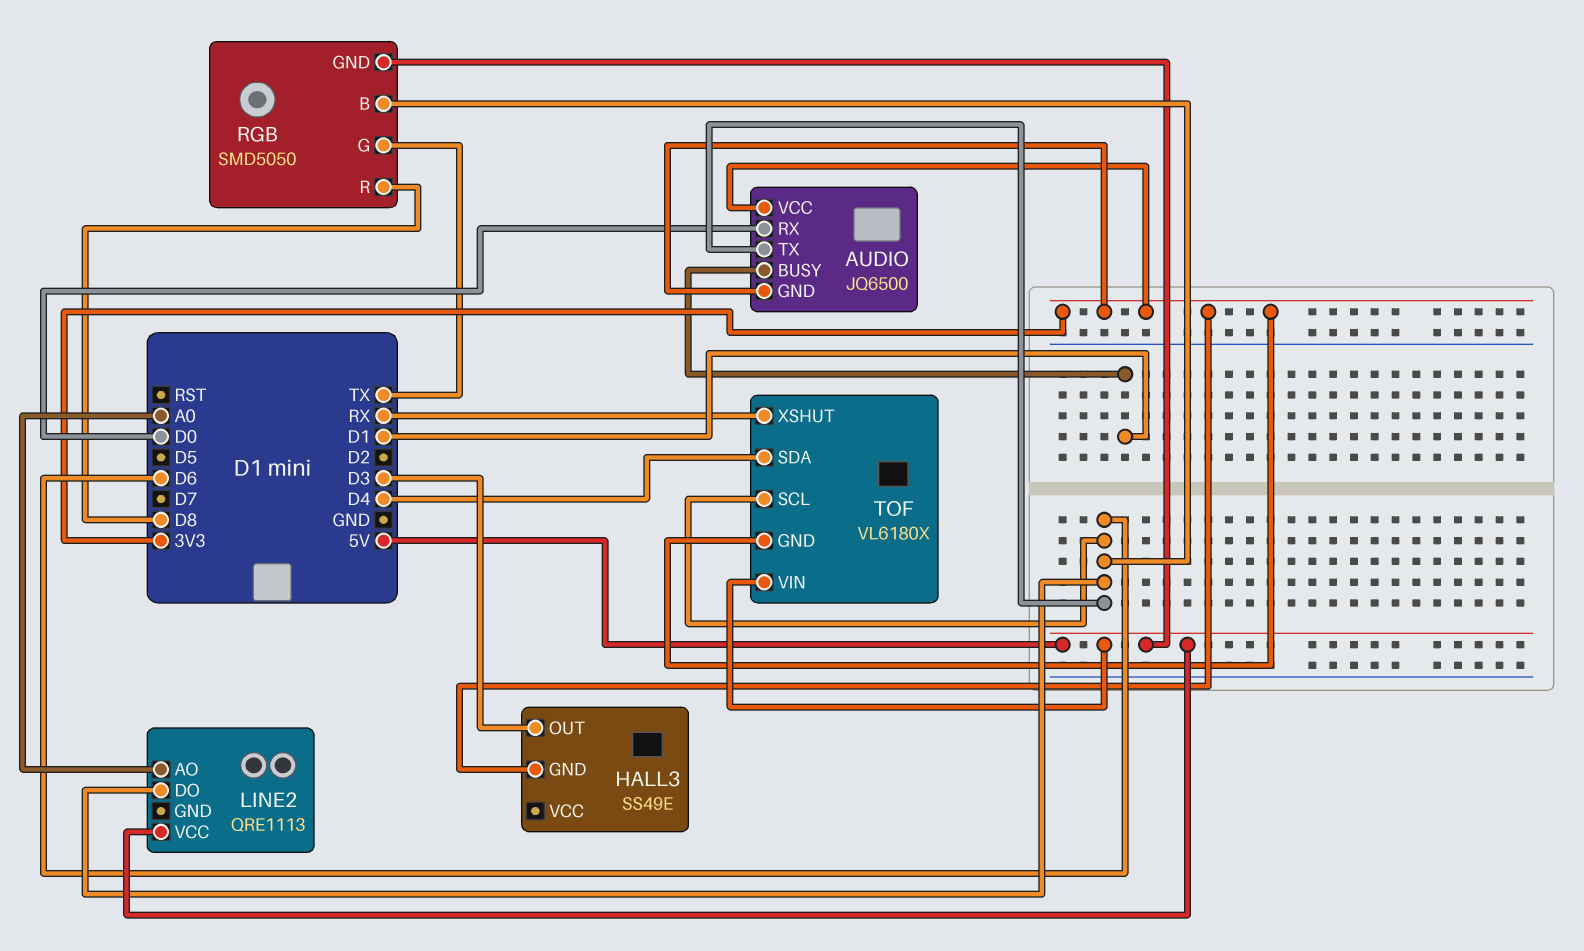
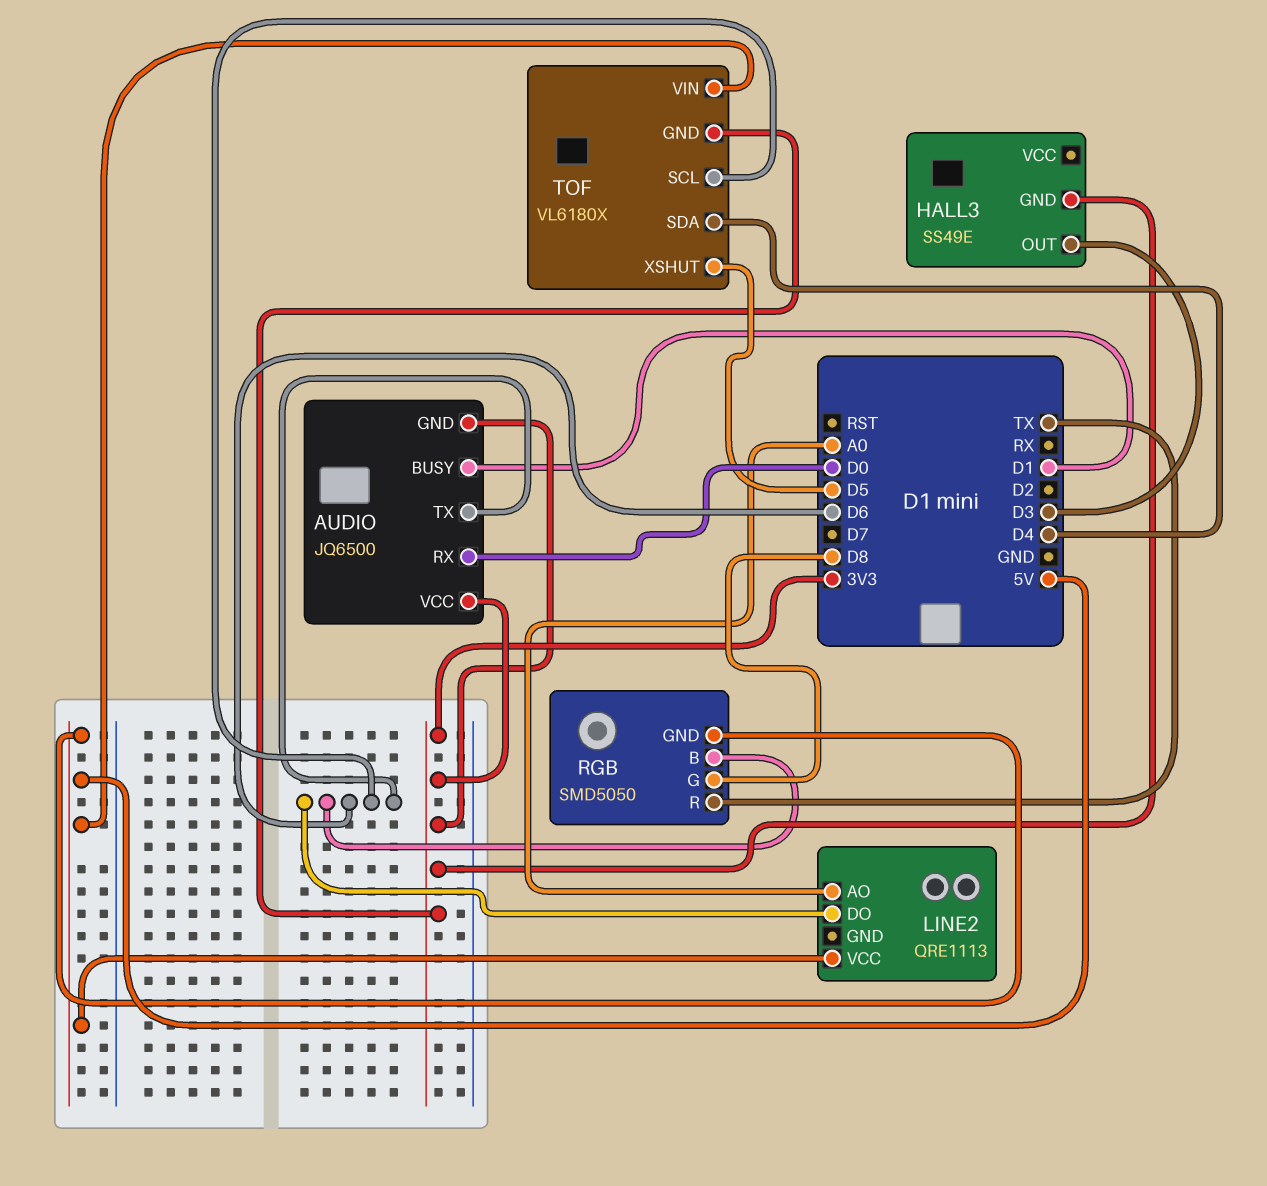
RGB pin G: TX -> D8
RGB pin R: D8 -> TX
TOF pin XSHUT: RX -> D5

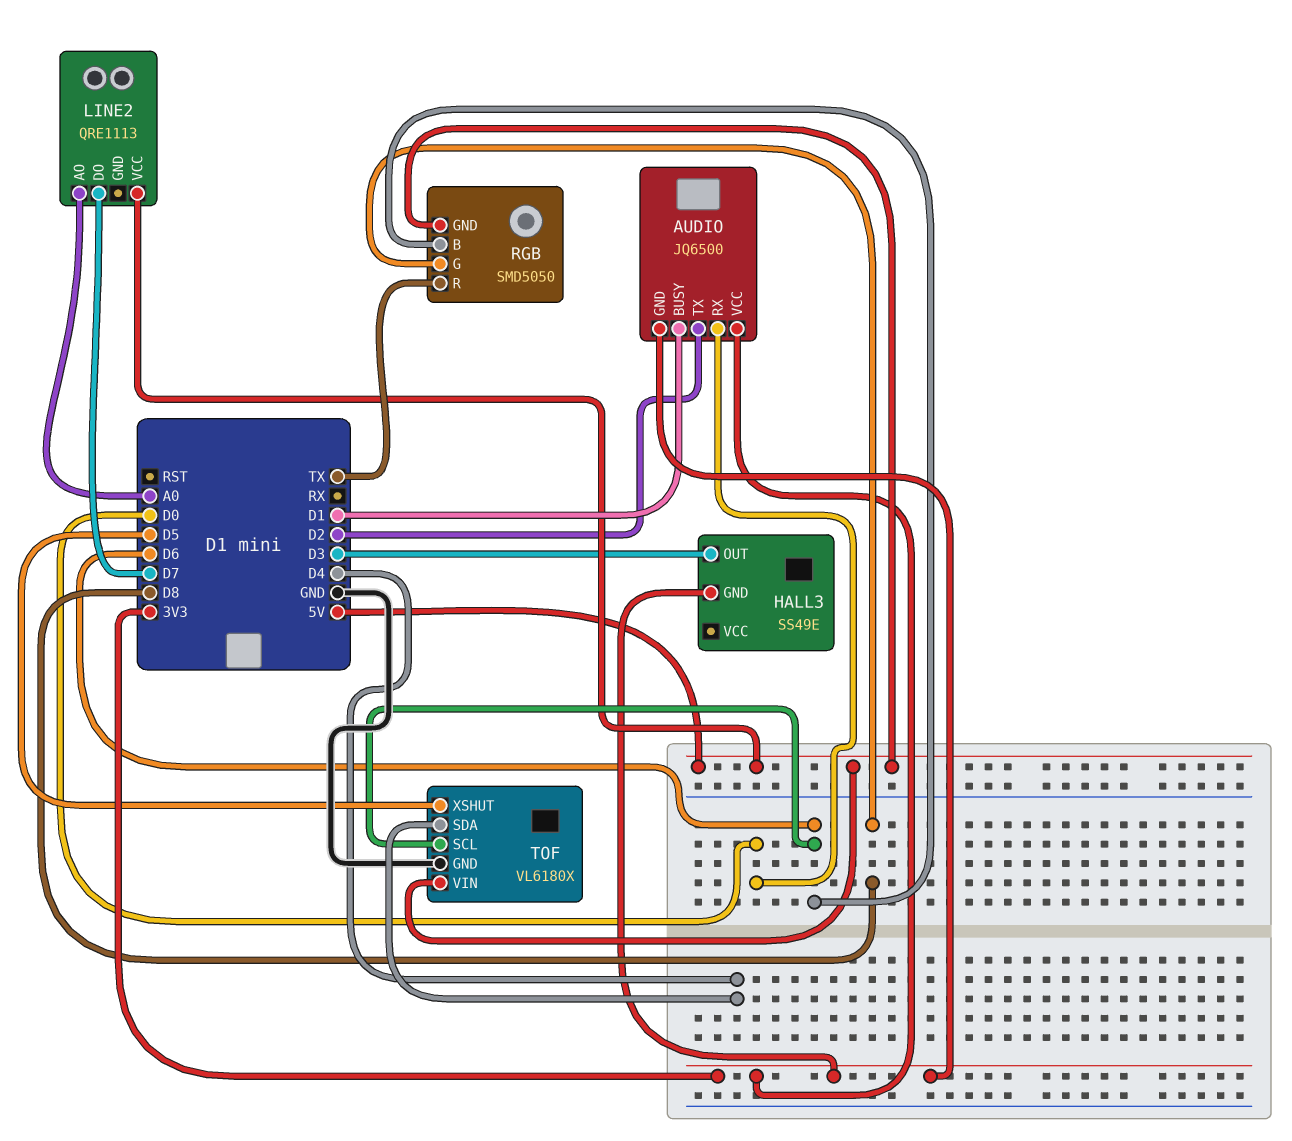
AUDIO pin TX: D6 -> D2
LINE2 pin DO: D6 -> D7
TOF pin GND: 3V3 -> GND

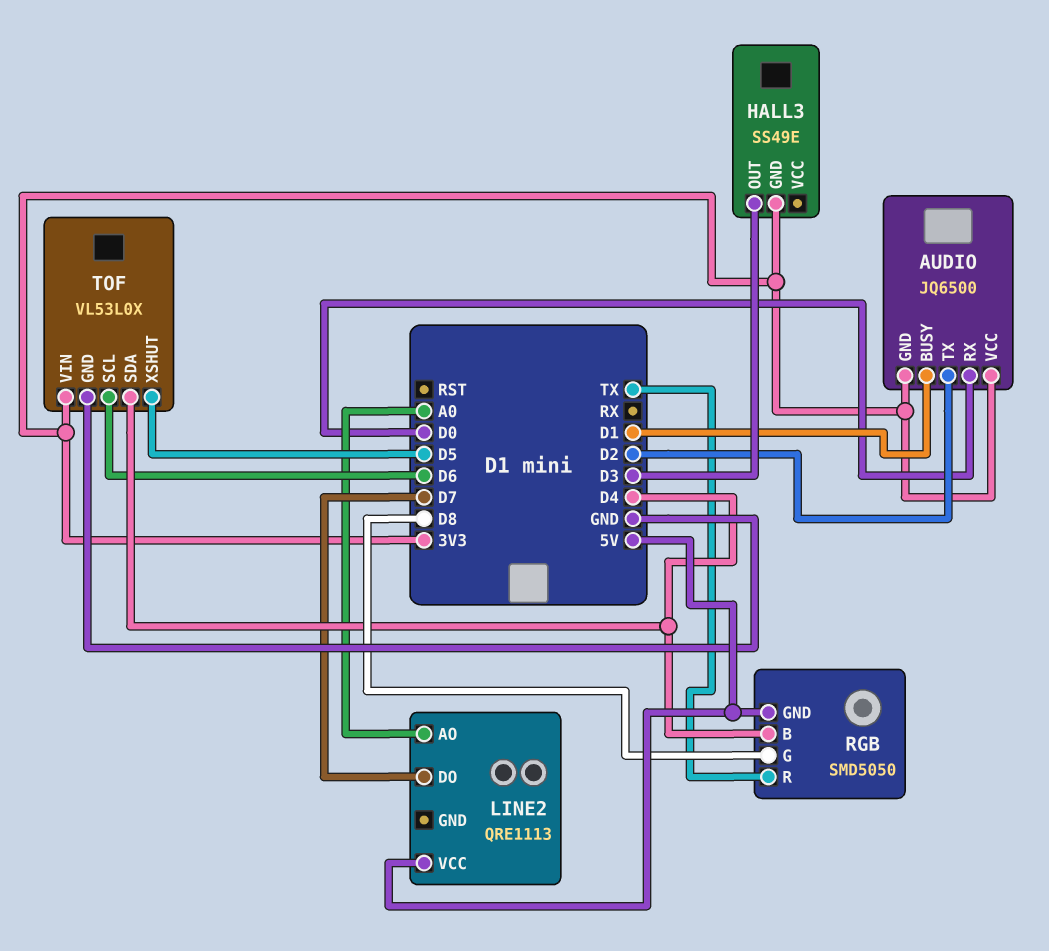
RGB pin B: D6 -> D4
TOF: VL6180X -> VL53L0X
TOF pin VIN: 5V -> 3V3

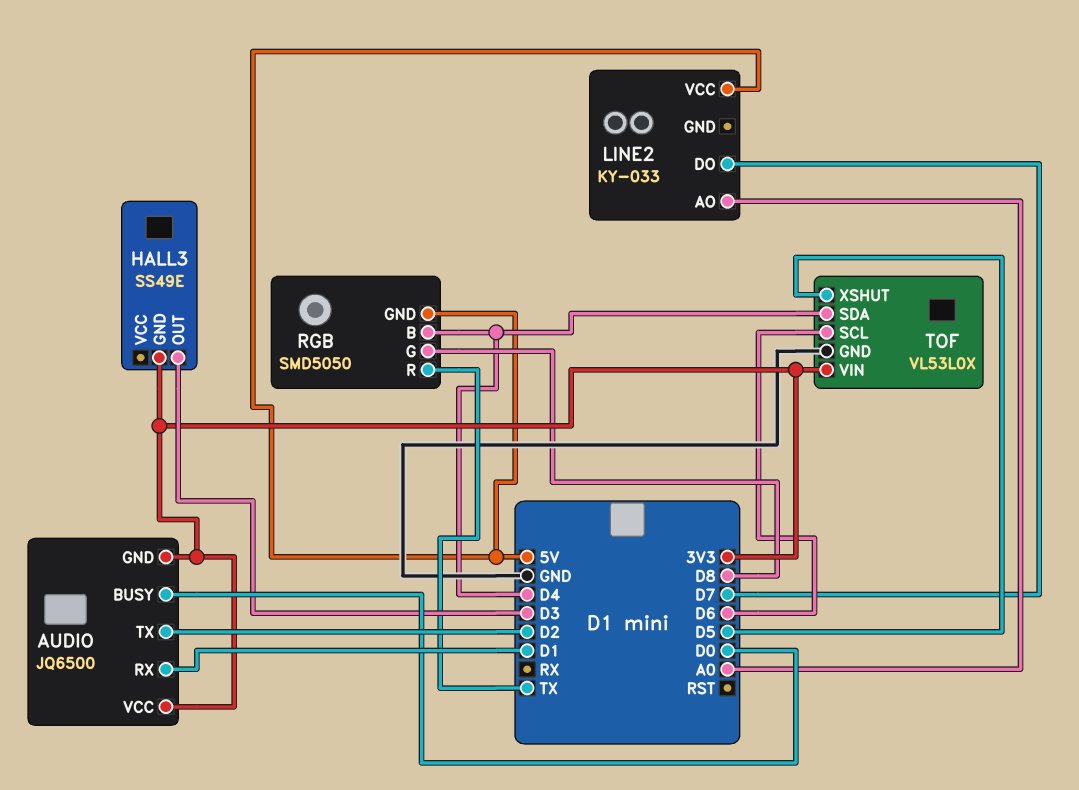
AUDIO pin BUSY: D1 -> D0
AUDIO pin RX: D0 -> D1
LINE2: QRE1113 -> KY-033

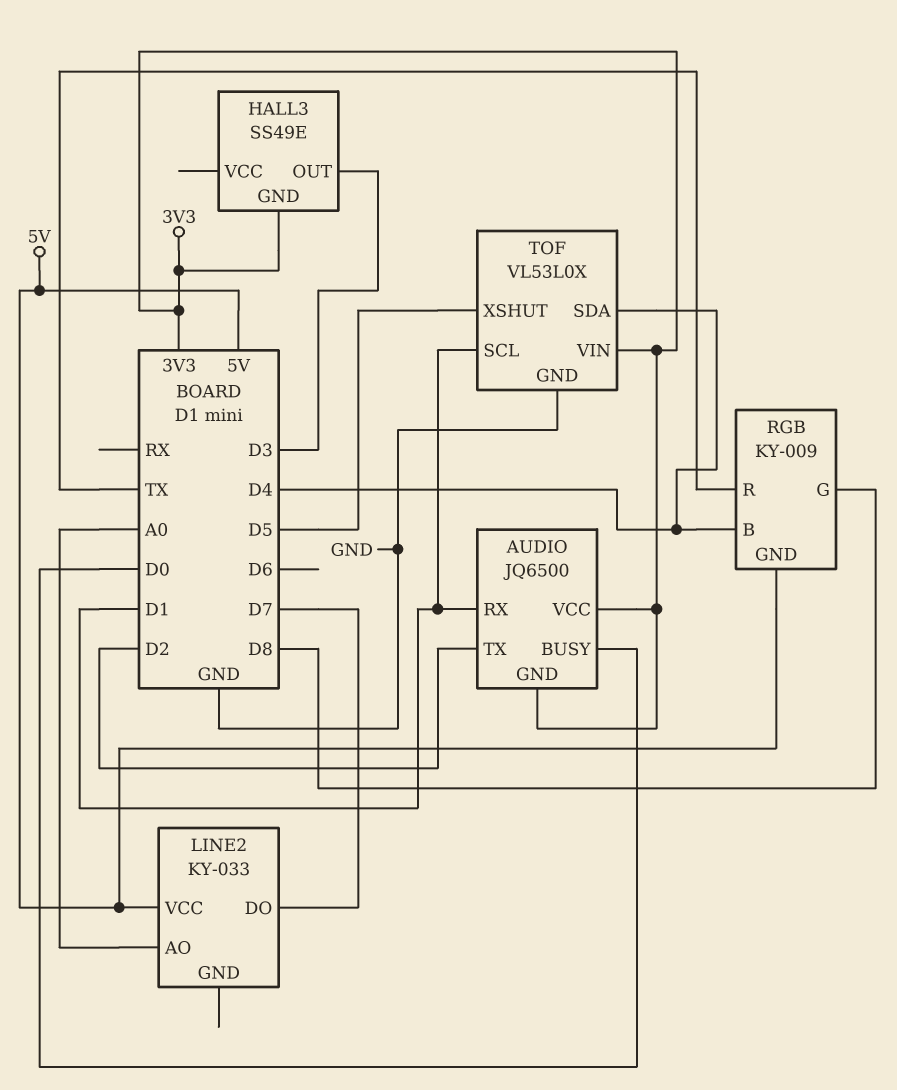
RGB: SMD5050 -> KY-009
TOF pin SCL: D6 -> D1

